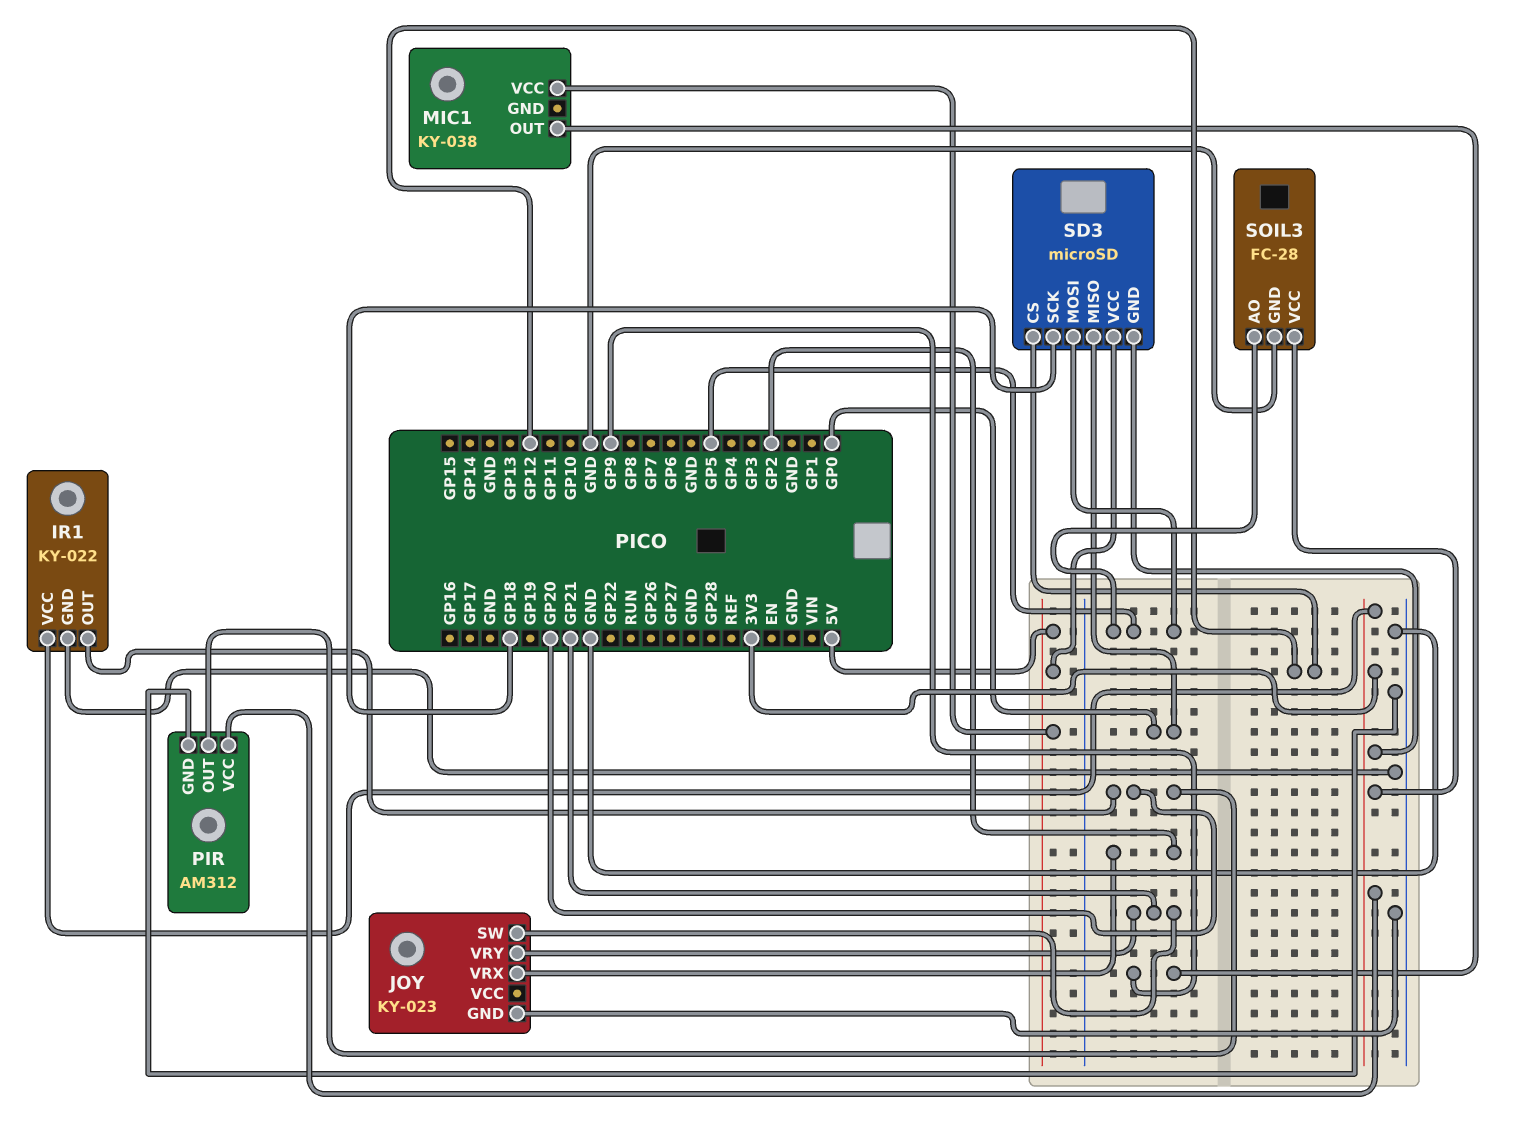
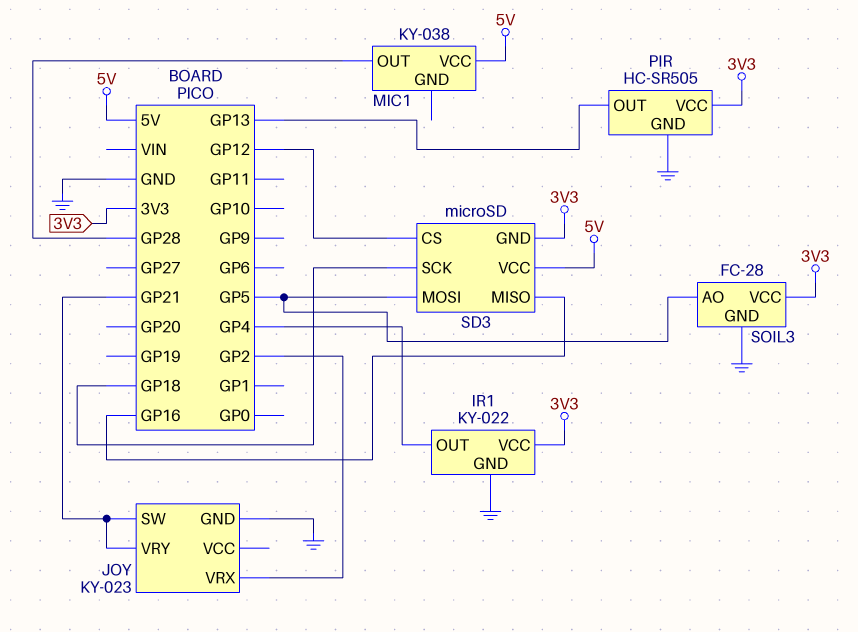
IR1 pin OUT: GP20 -> GP4
MIC1 pin OUT: GP9 -> GP28
PIR: AM312 -> HC-SR505
PIR pin OUT: GP20 -> GP13
SD3 pin MISO: GP0 -> GP16

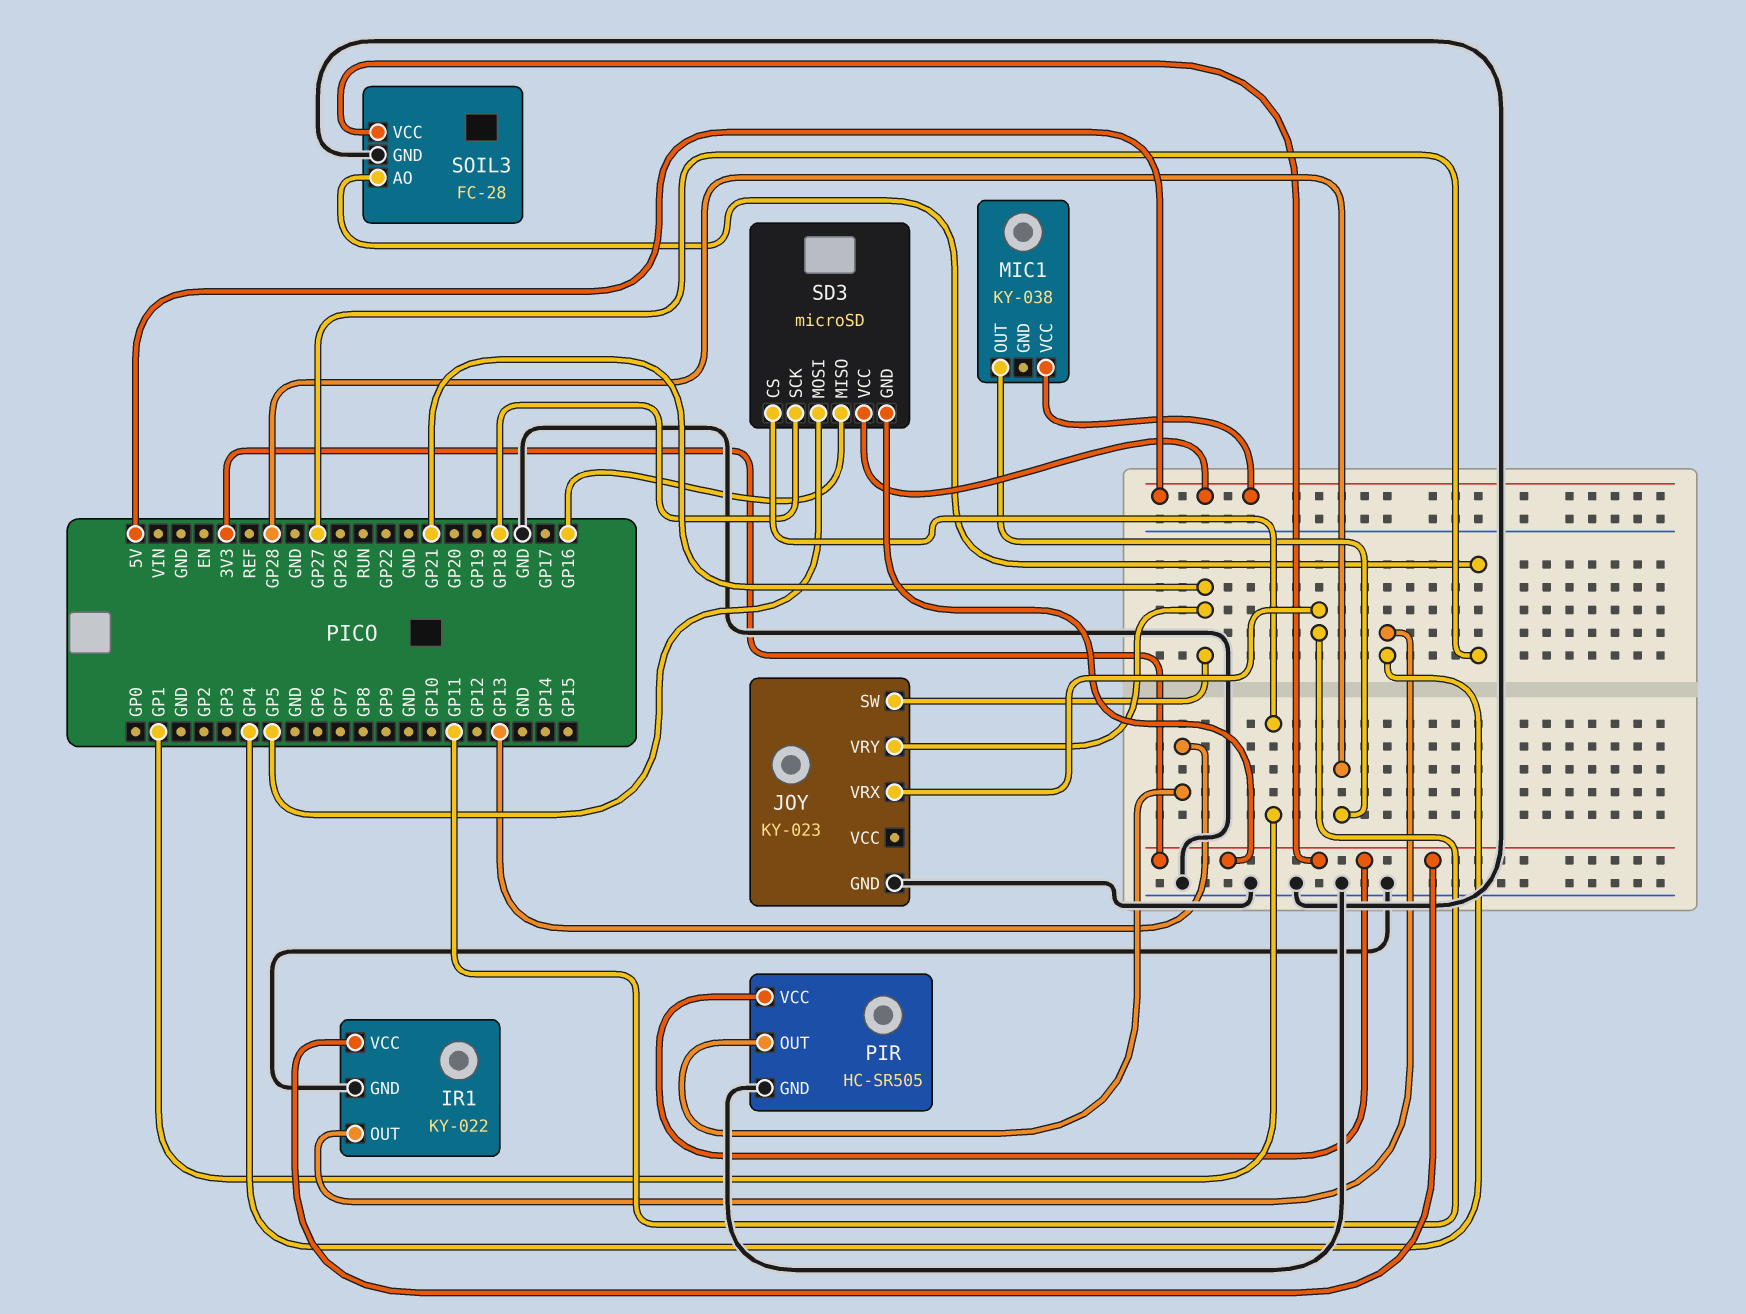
JOY pin VRX: GP2 -> GP11
SD3 pin CS: GP12 -> GP1
SOIL3 pin AO: GP5 -> GP27

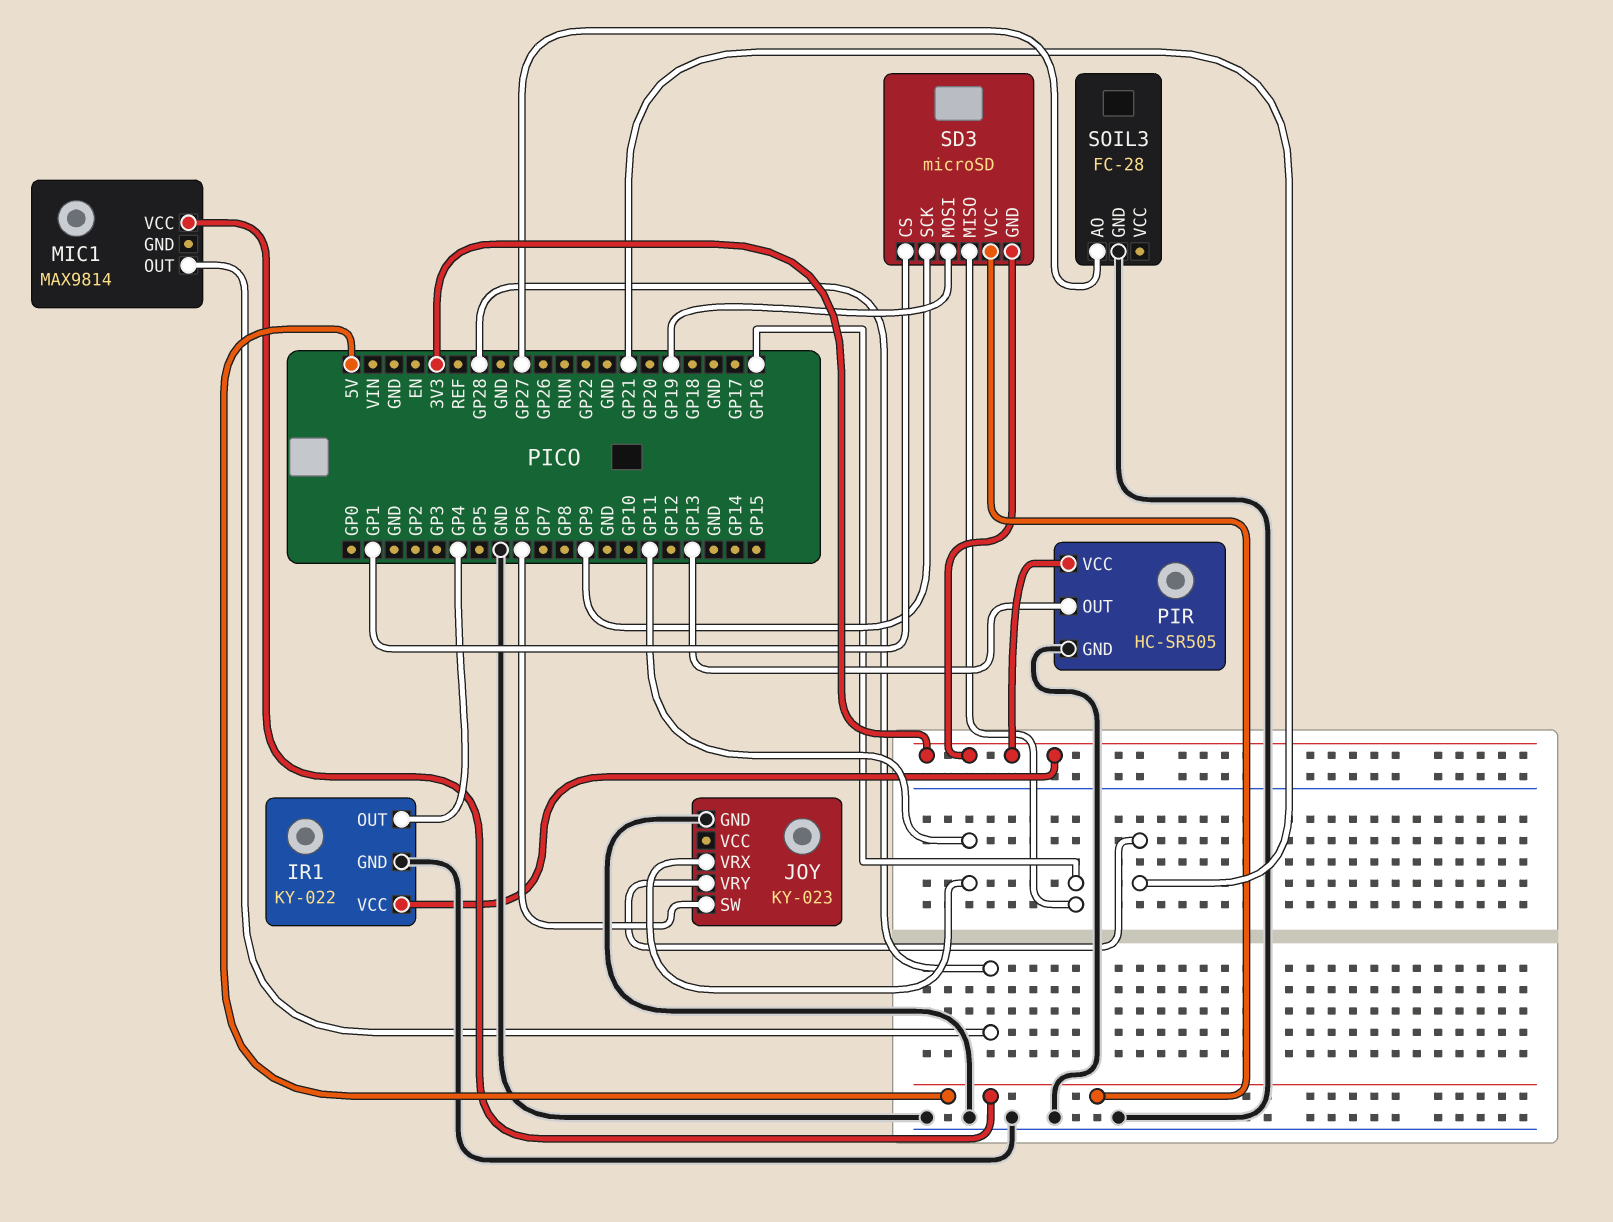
JOY pin SW: GP21 -> GP6
MIC1: KY-038 -> MAX9814
SD3 pin MOSI: GP5 -> GP19
SD3 pin SCK: GP18 -> GP9
SOIL3 pin VCC: 3V3 -> none

